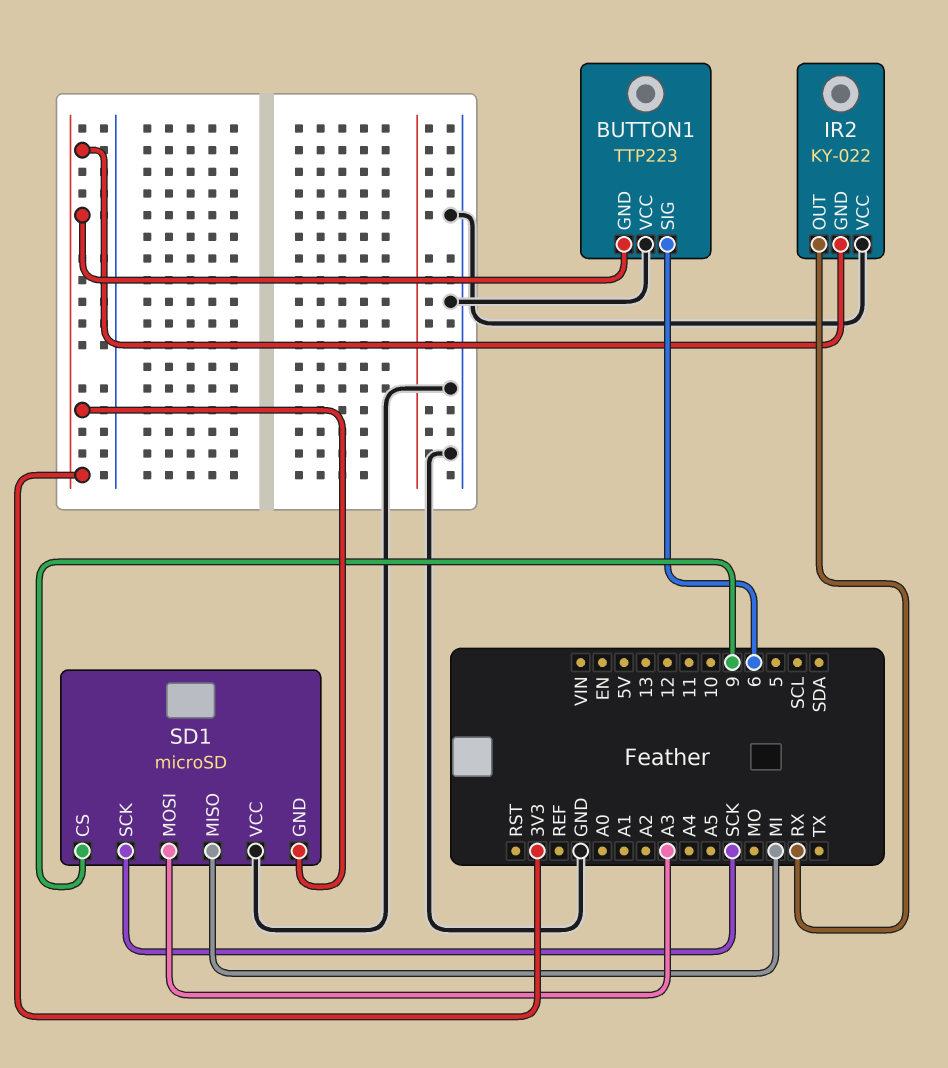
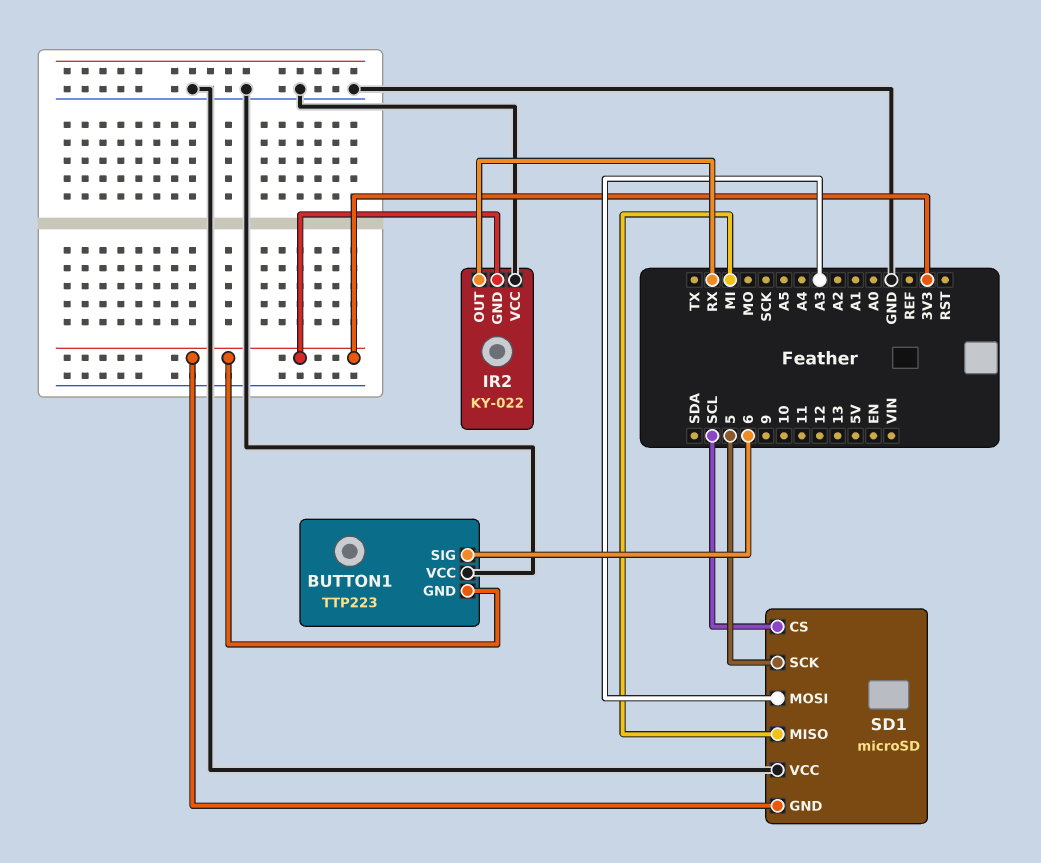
SD1 pin CS: 9 -> SCL
SD1 pin SCK: SCK -> 5

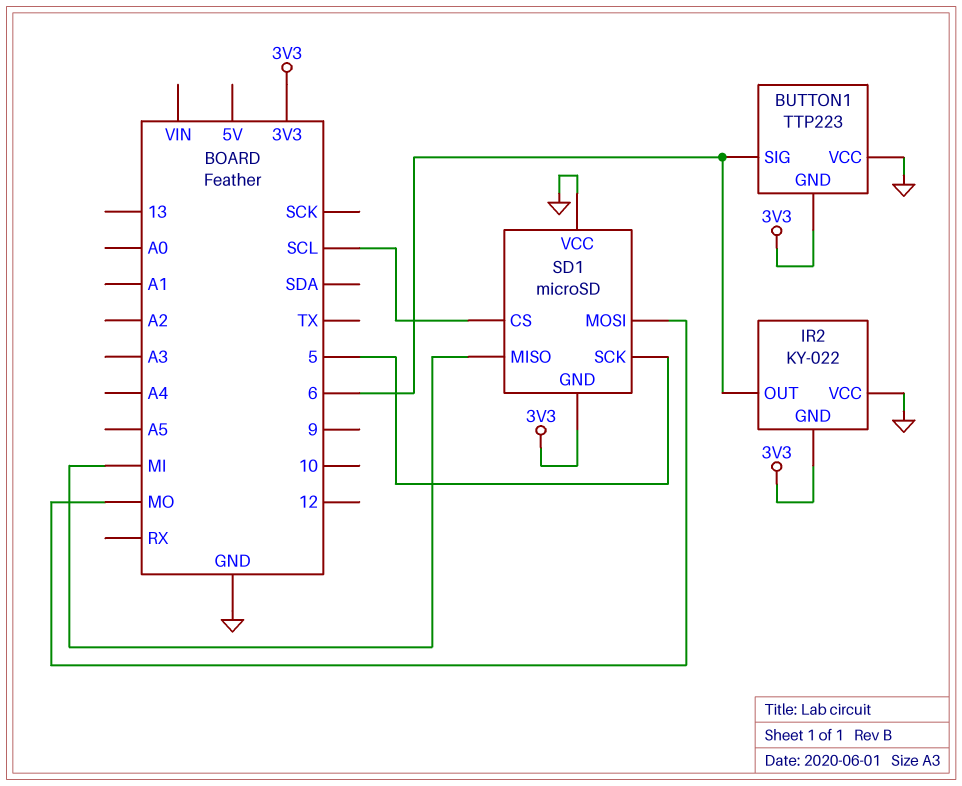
IR2 pin OUT: RX -> 6
SD1 pin MOSI: A3 -> MO

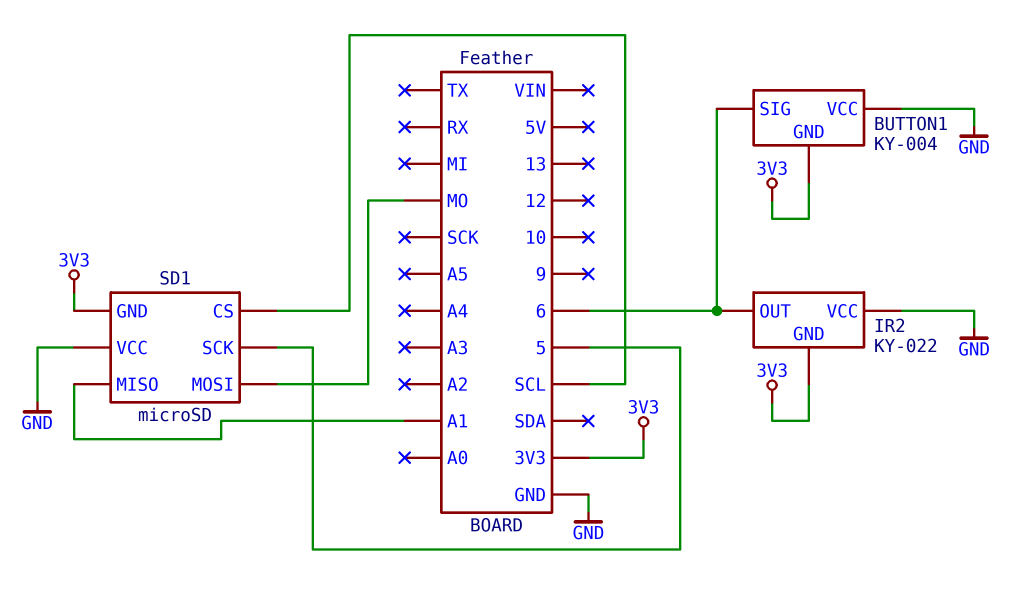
BUTTON1: TTP223 -> KY-004
SD1 pin MISO: MI -> A1

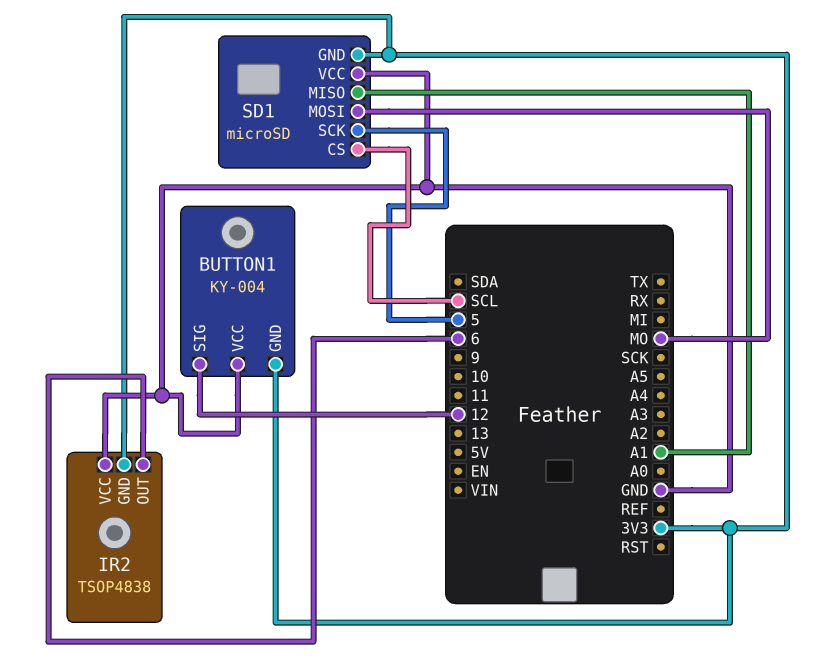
BUTTON1 pin SIG: 6 -> 12
IR2: KY-022 -> TSOP4838

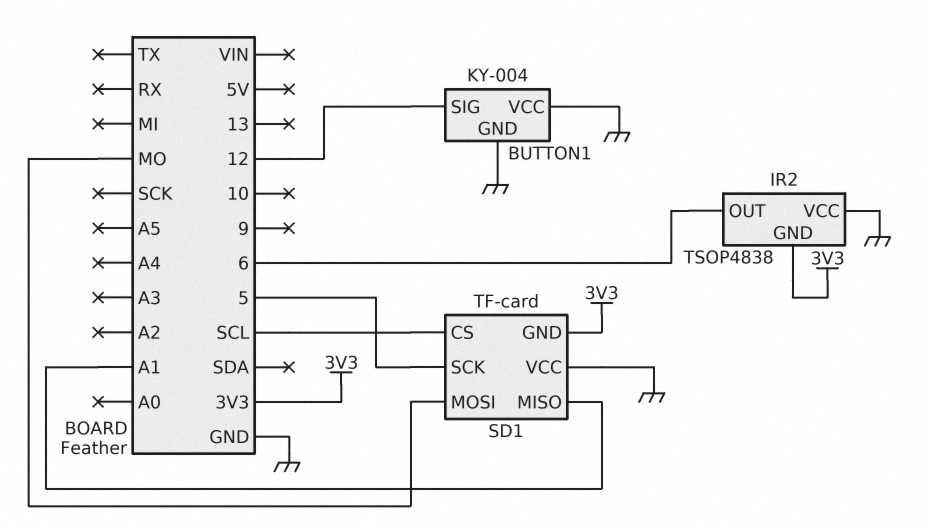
BUTTON1 pin GND: 3V3 -> GND
SD1: microSD -> TF-card

